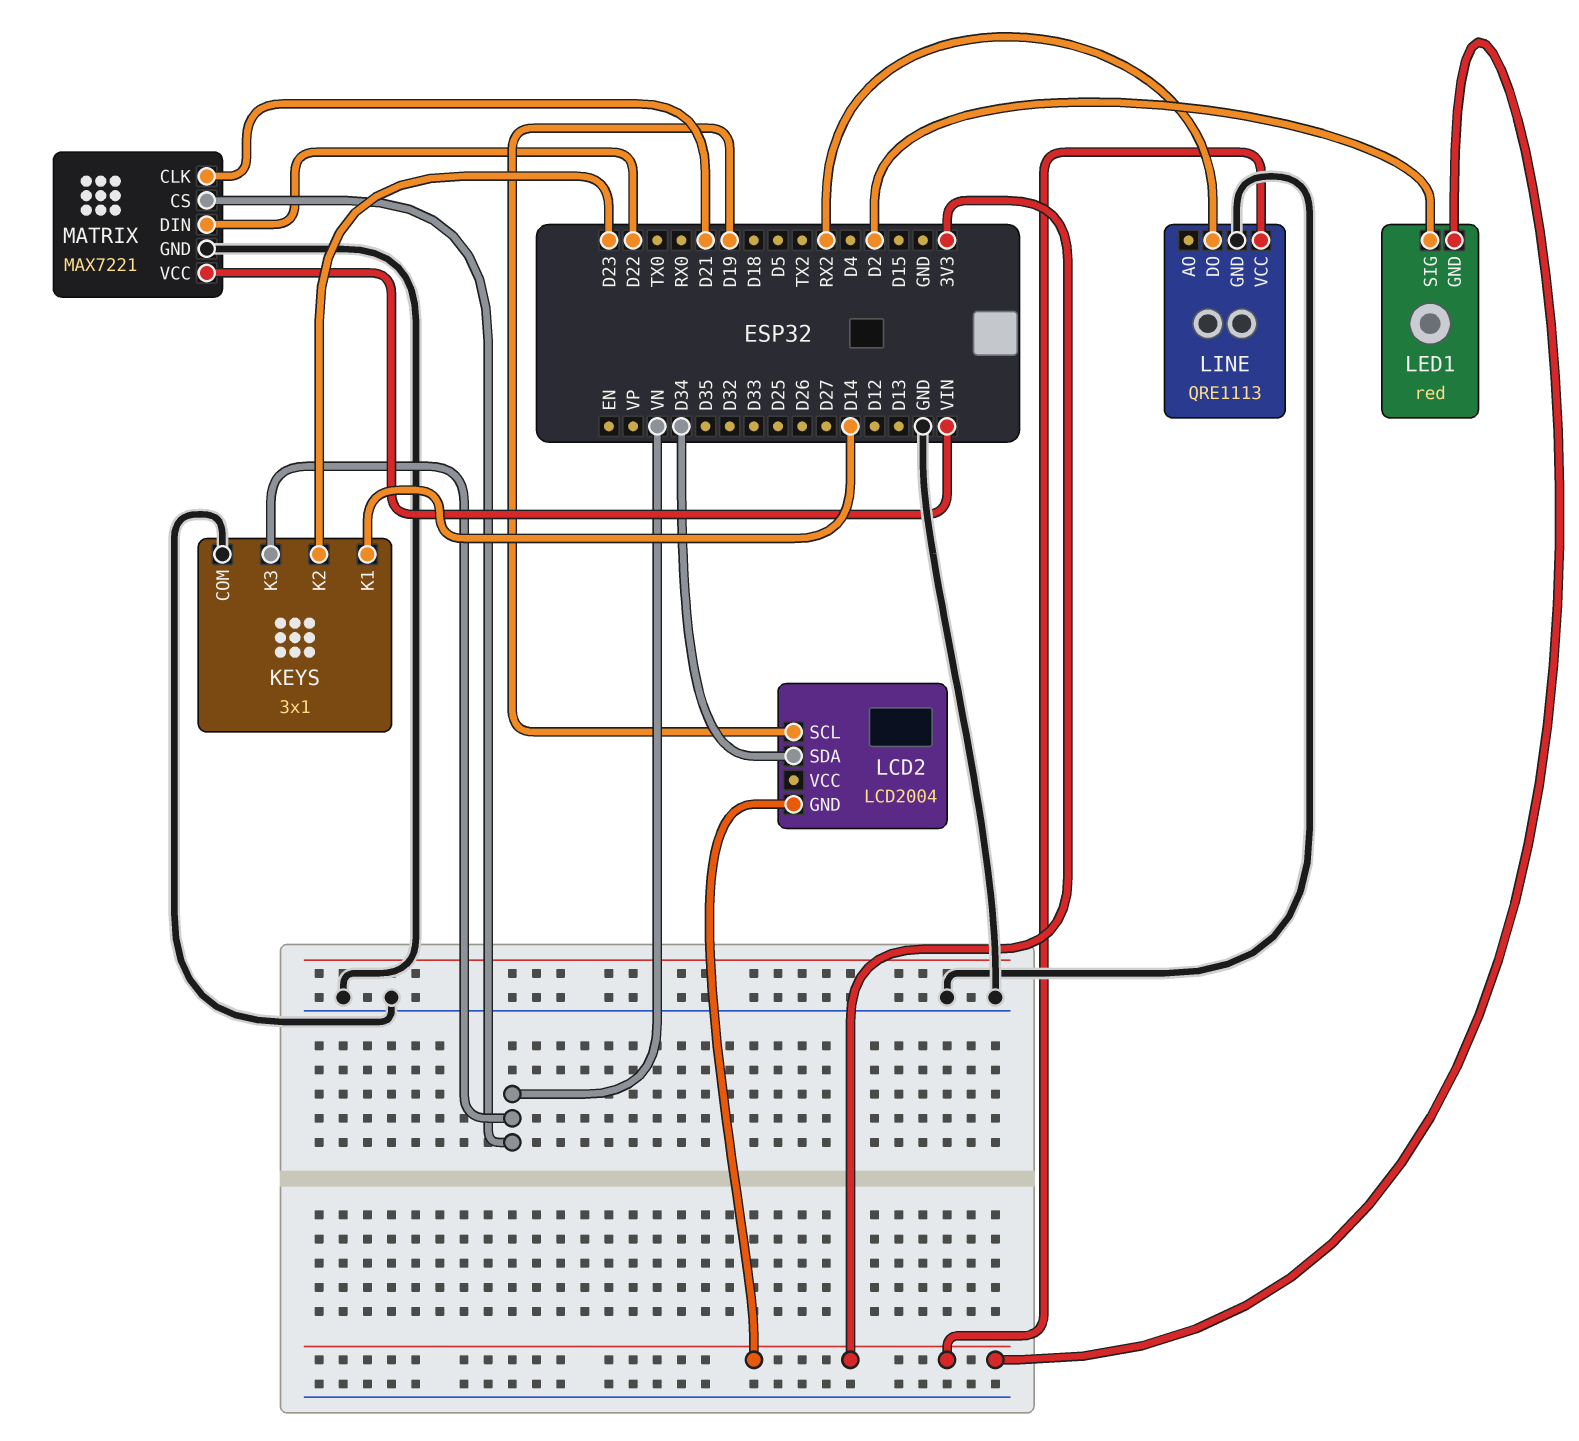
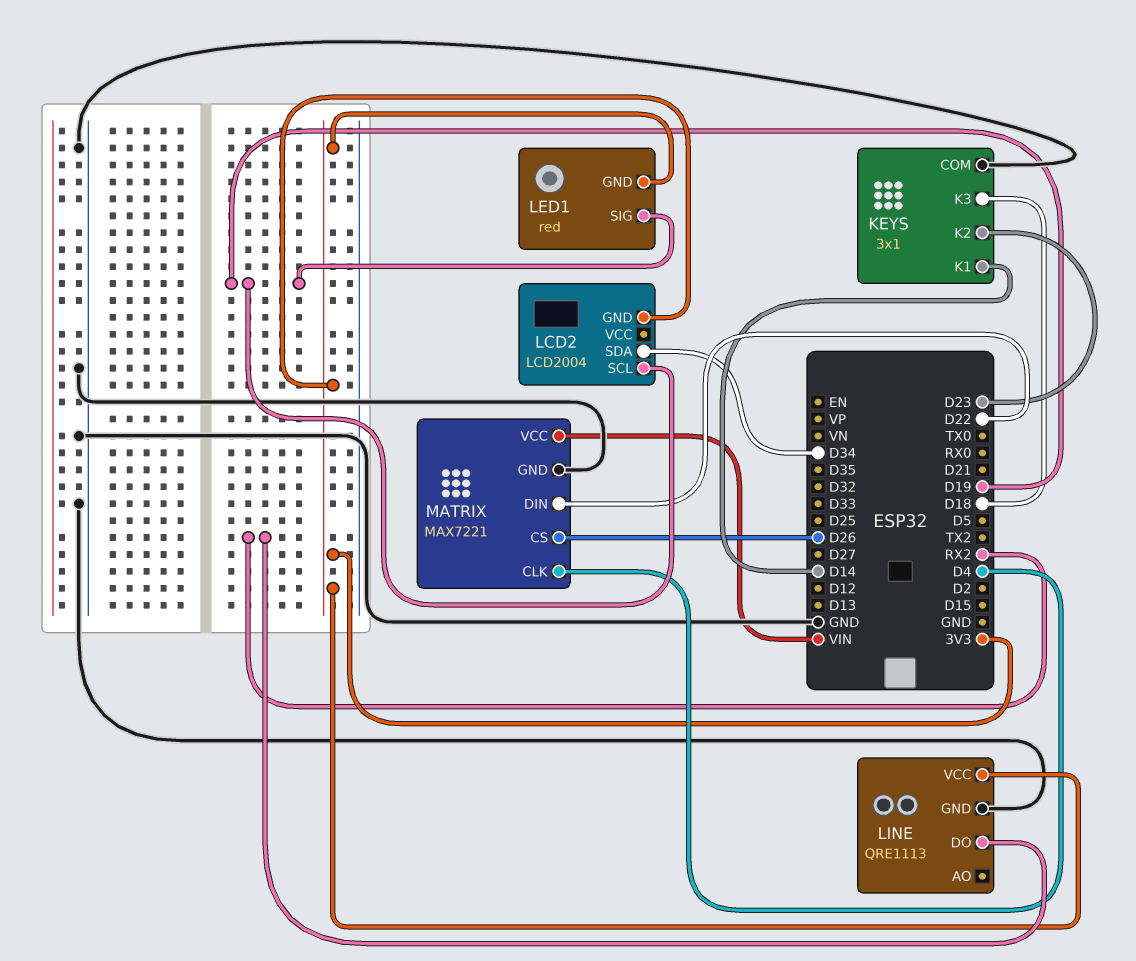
KEYS pin K3: VN -> D18
LED1 pin SIG: D2 -> D19
MATRIX pin CLK: D21 -> D4
MATRIX pin CS: VN -> D26

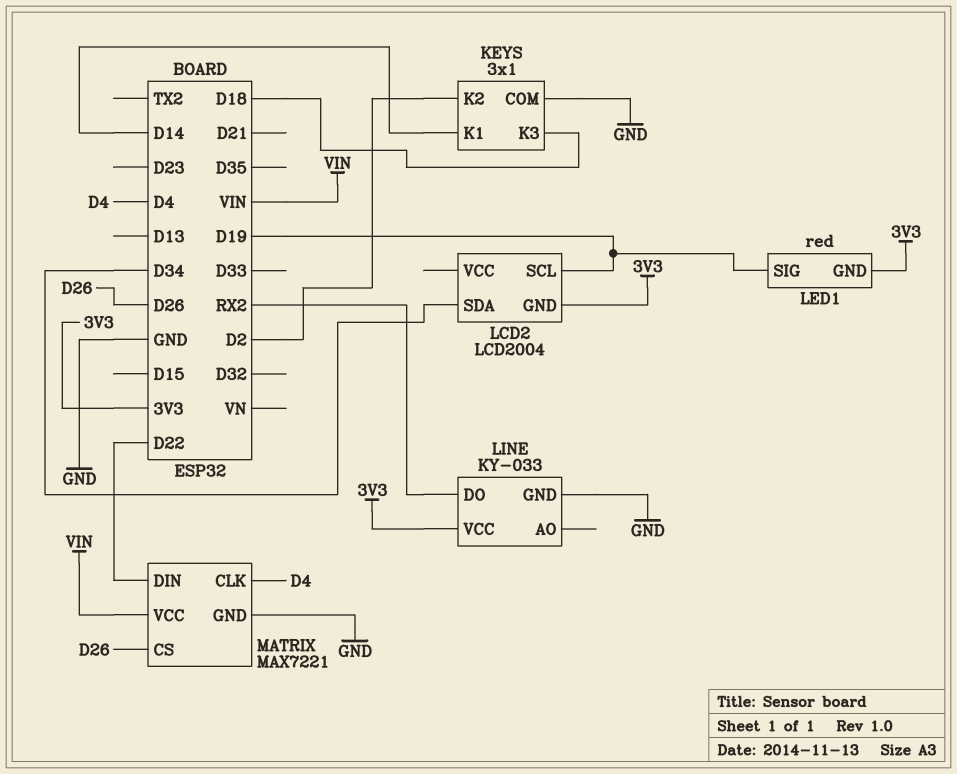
KEYS pin K2: D23 -> D2
LINE: QRE1113 -> KY-033

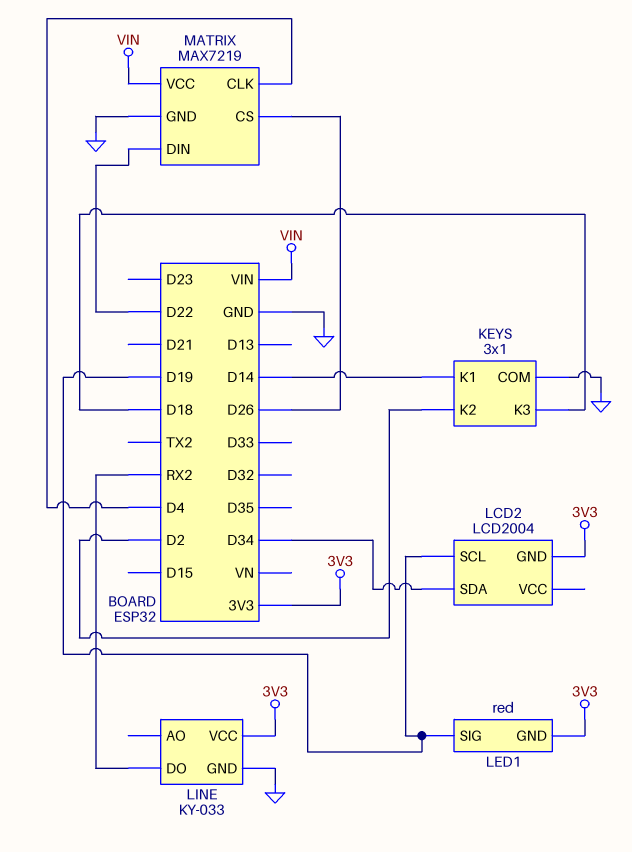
MATRIX: MAX7221 -> MAX7219

